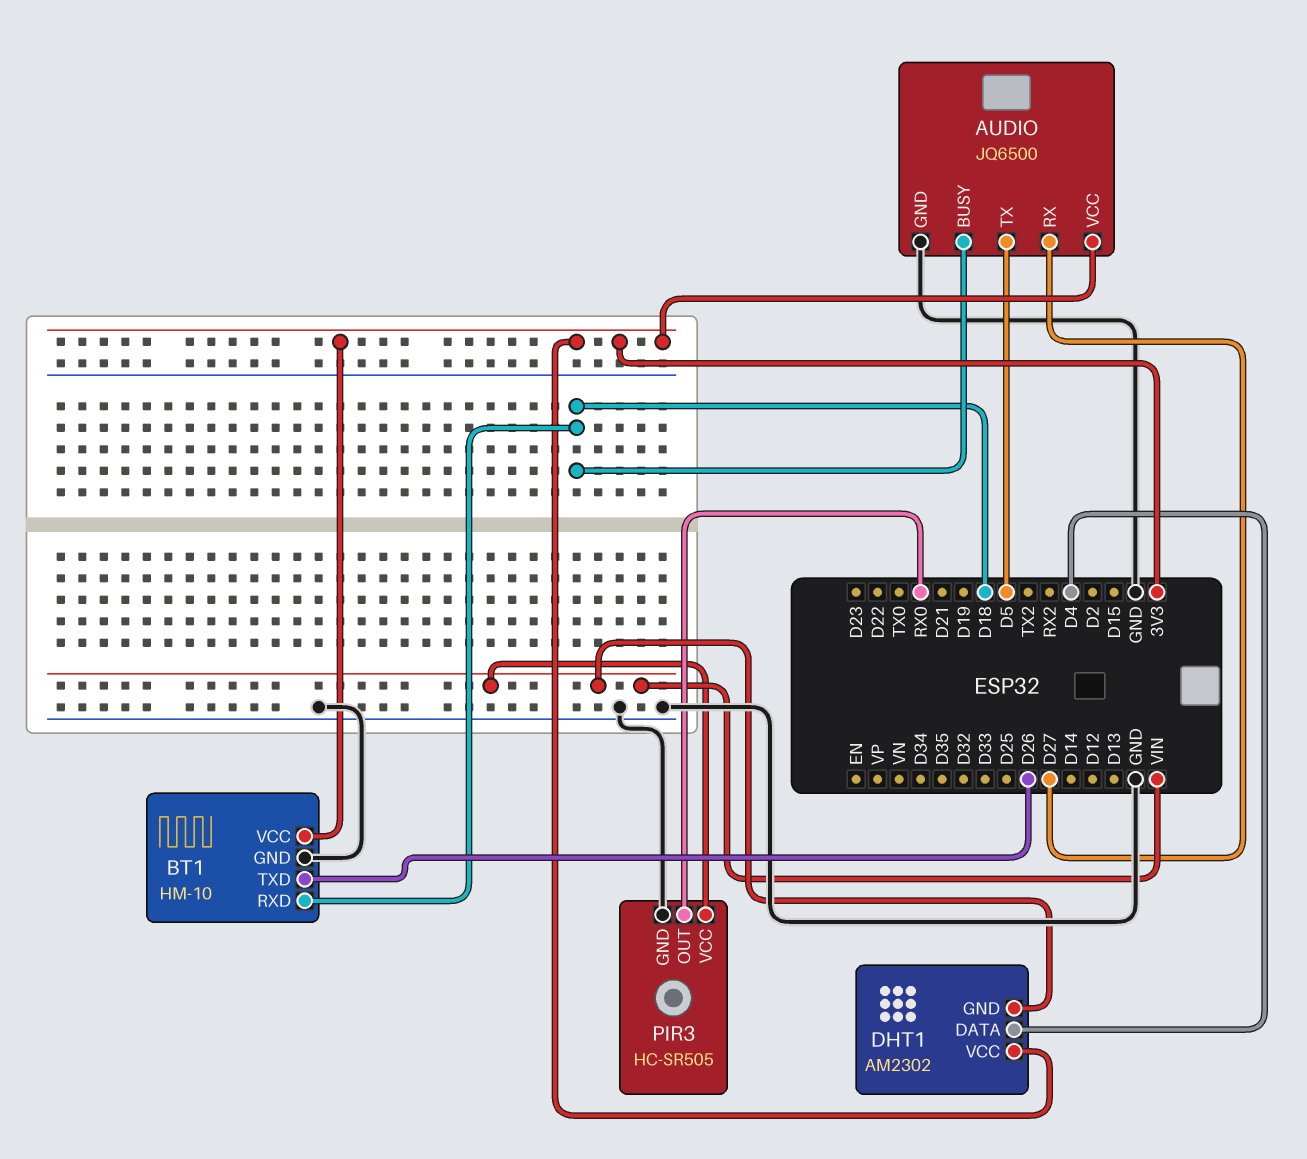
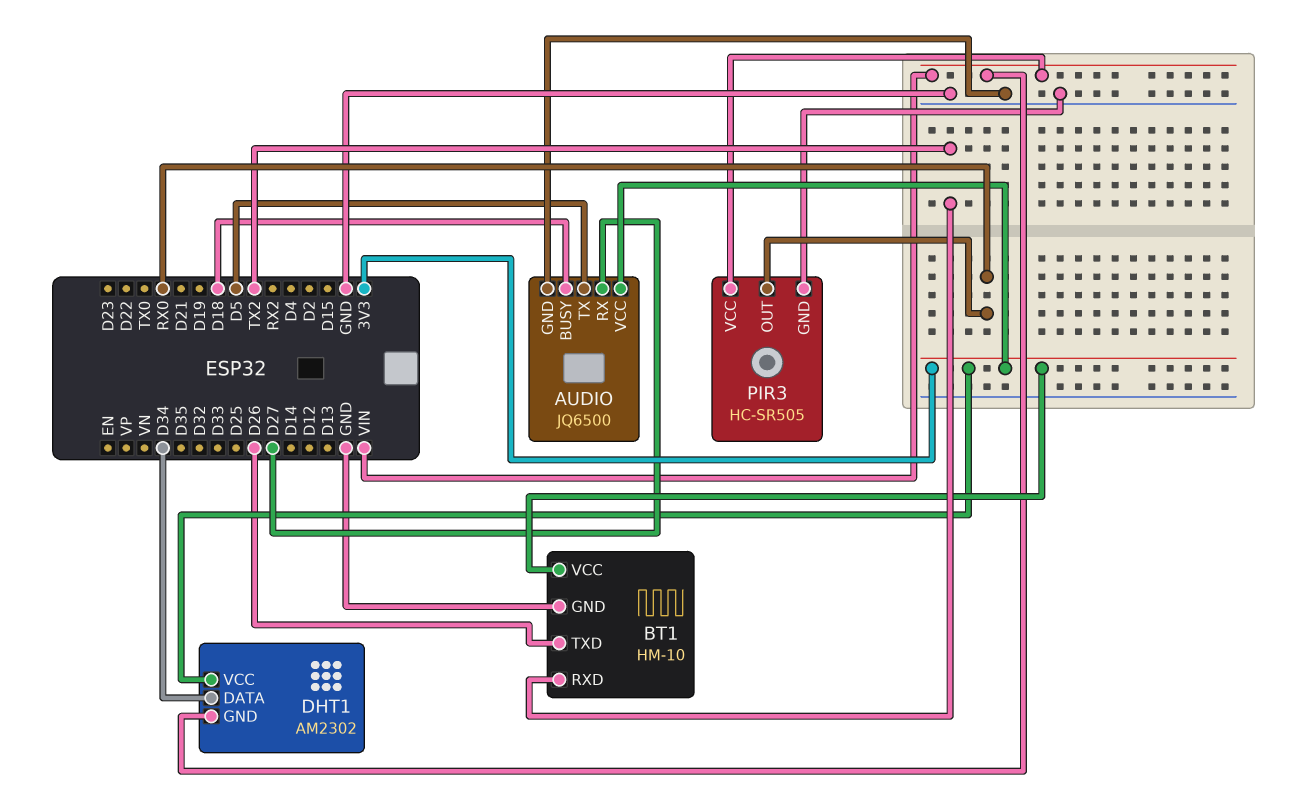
BT1 pin RXD: D18 -> TX2
DHT1 pin DATA: D4 -> D34

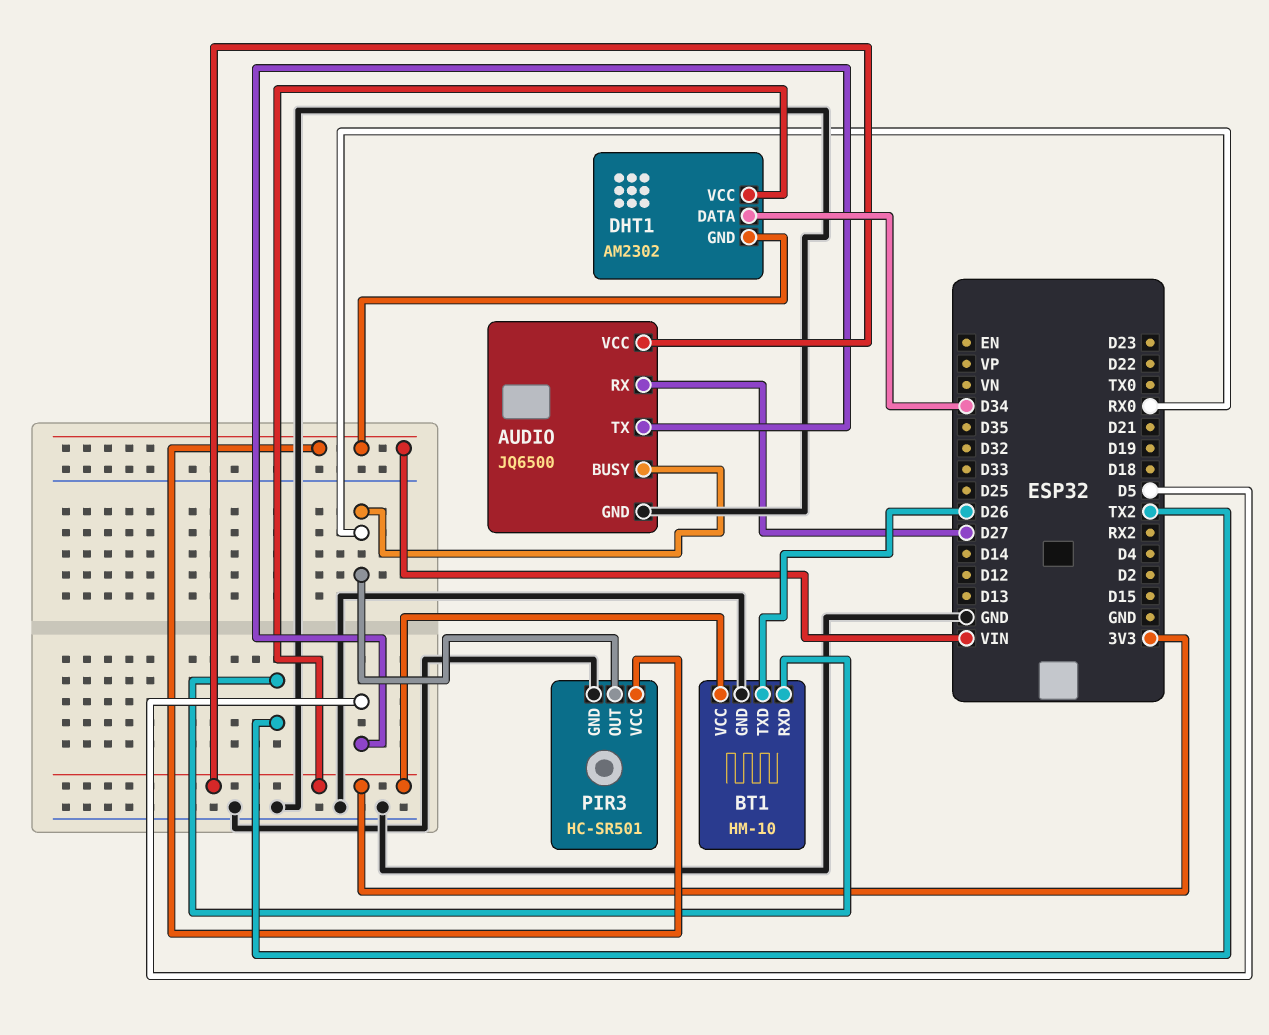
AUDIO pin BUSY: D18 -> RX0
PIR3: HC-SR505 -> HC-SR501

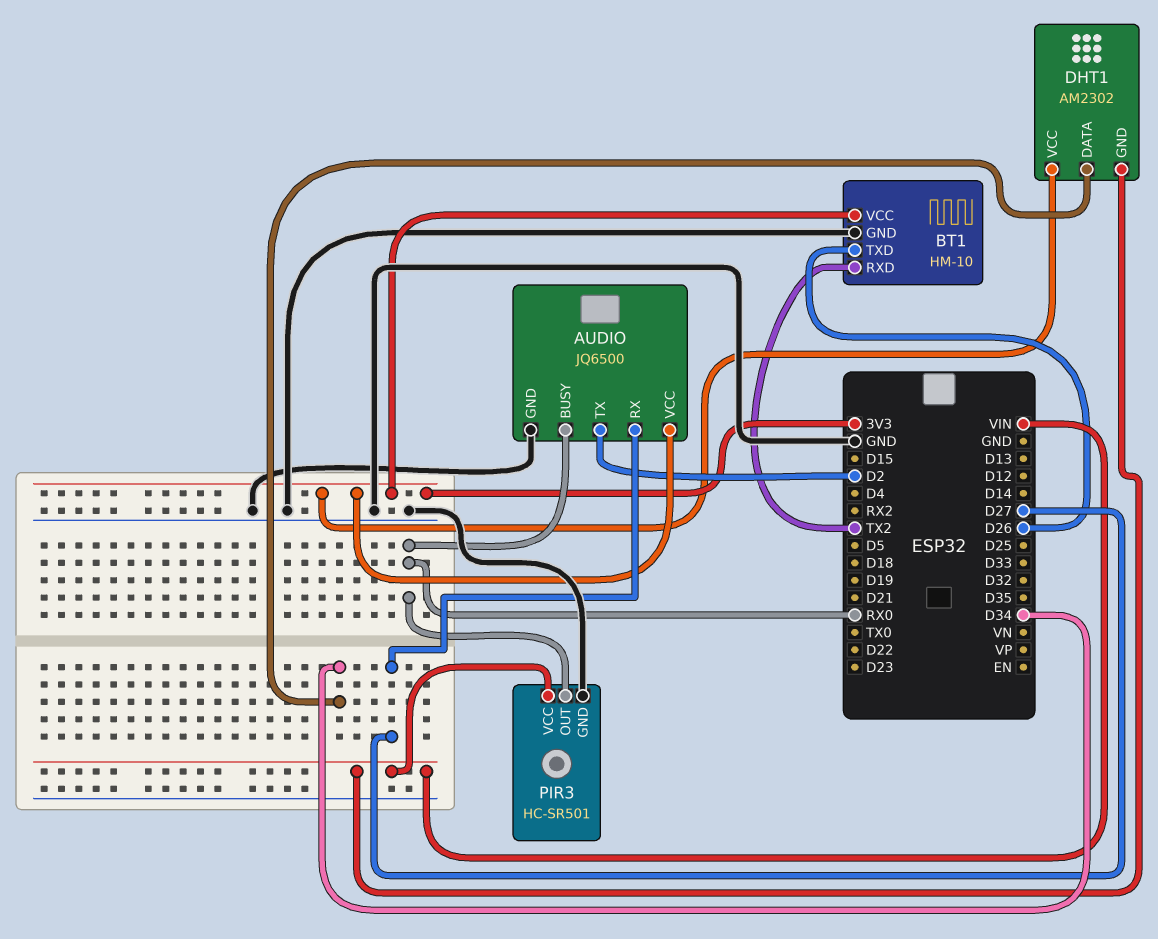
AUDIO pin TX: D5 -> D2

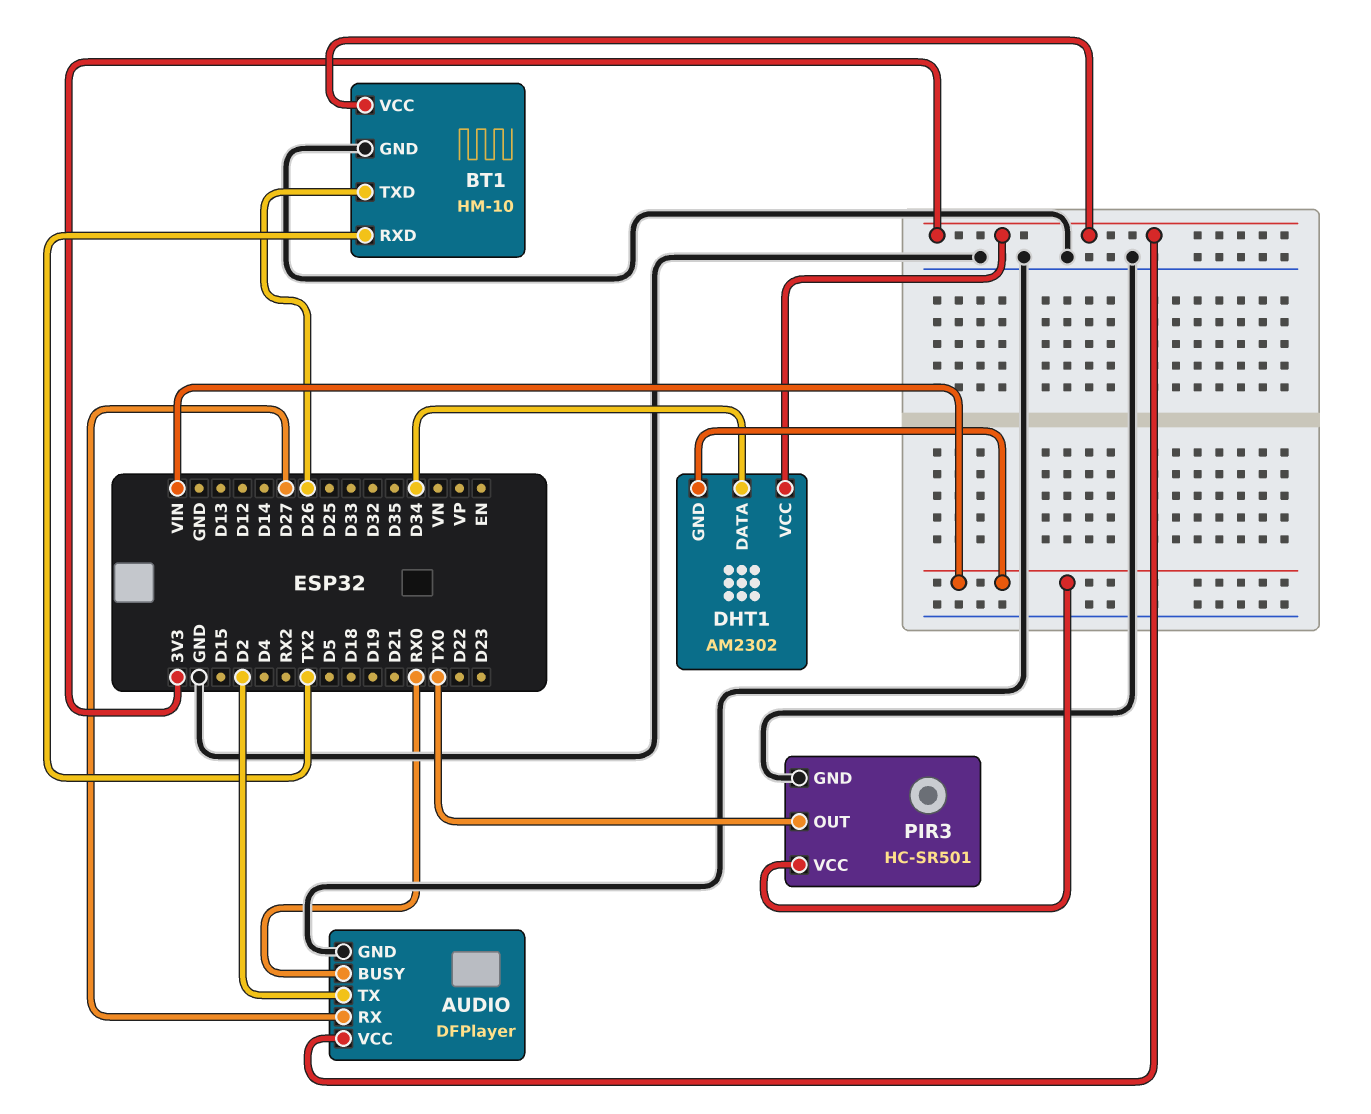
AUDIO: JQ6500 -> DFPlayer
PIR3 pin OUT: RX0 -> TX0

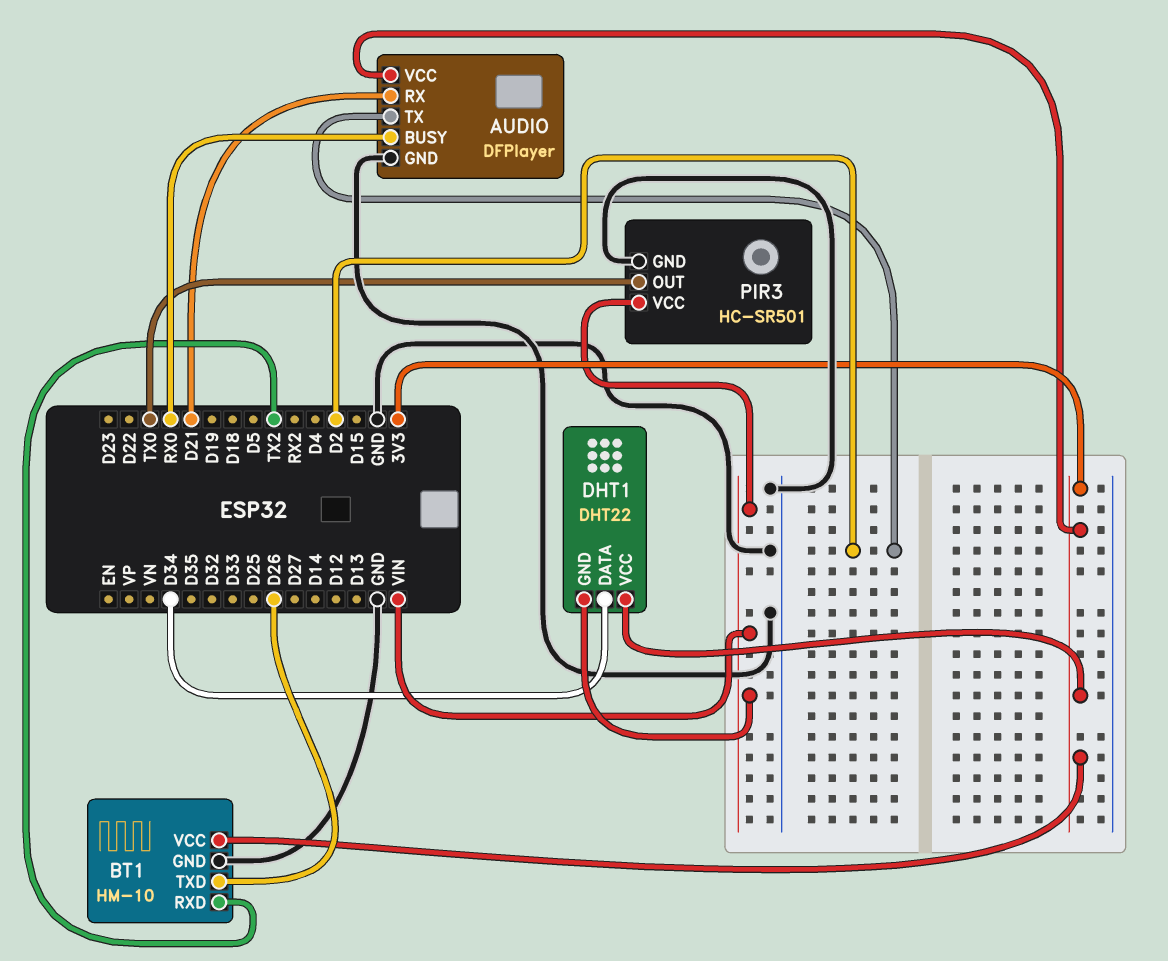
AUDIO pin RX: D27 -> D21
DHT1: AM2302 -> DHT22

